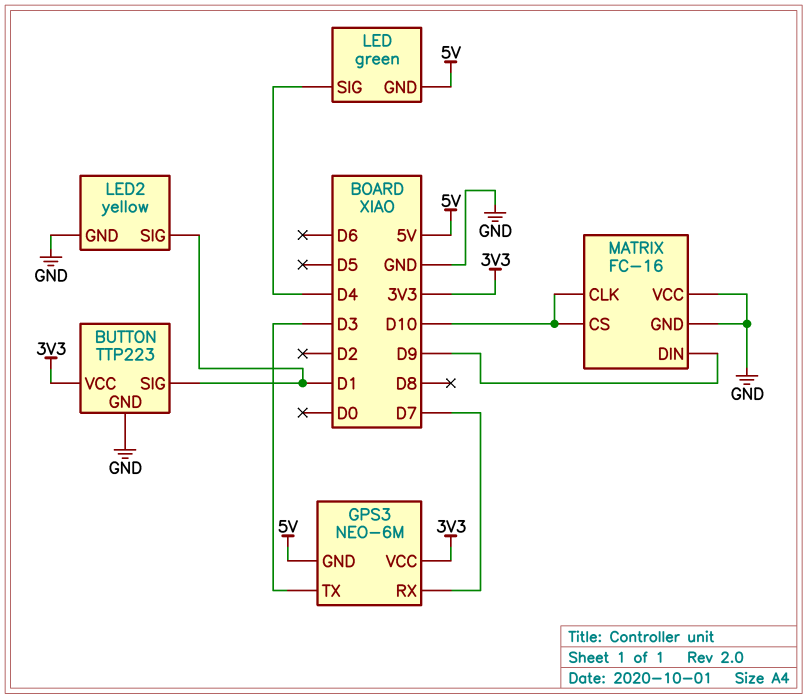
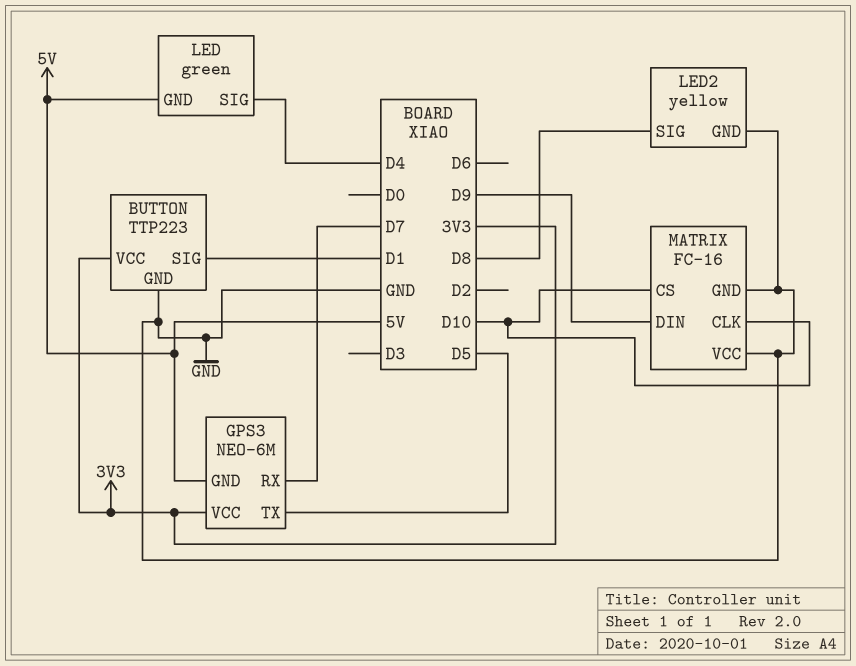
GPS3 pin TX: D3 -> D5
LED2 pin SIG: D1 -> D8

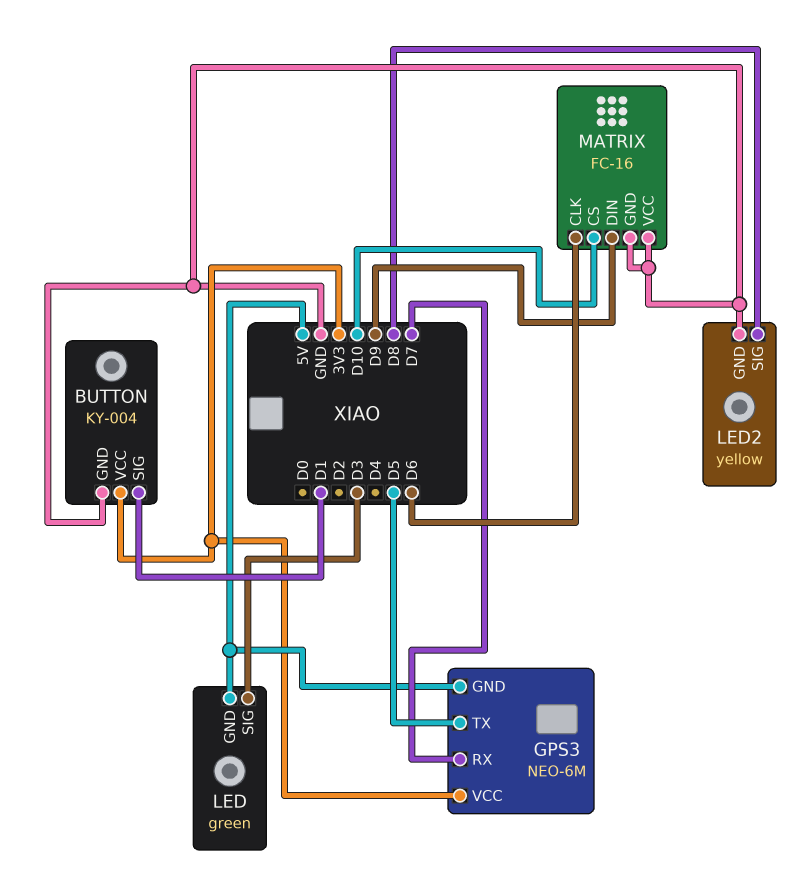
BUTTON: TTP223 -> KY-004
LED pin SIG: D4 -> D3
MATRIX pin CLK: D10 -> D6

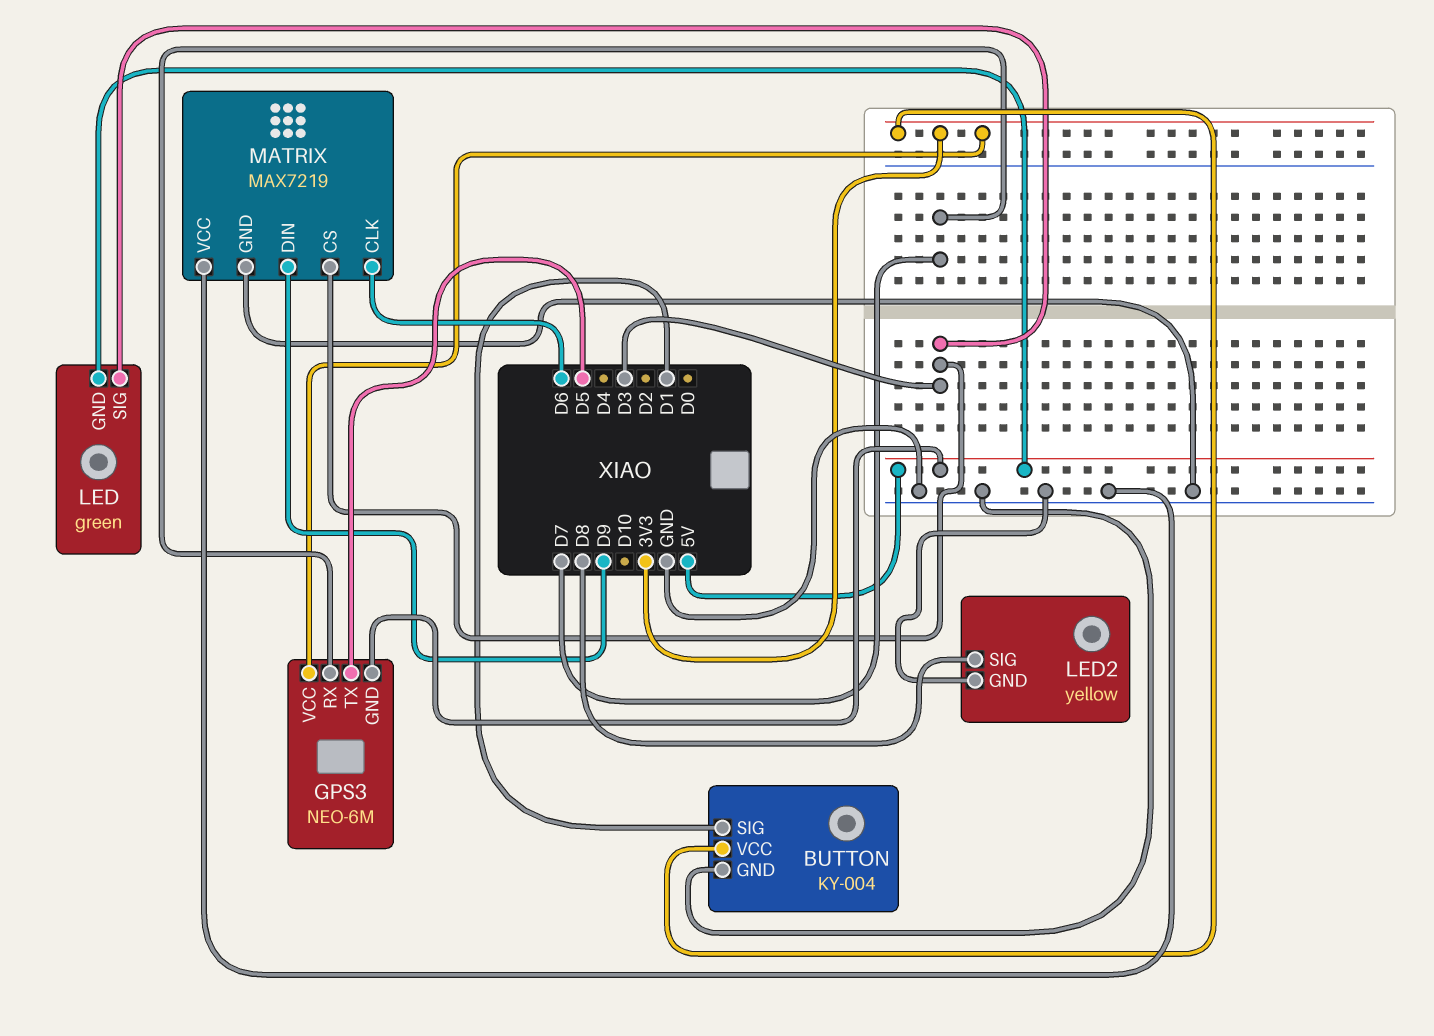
MATRIX: FC-16 -> MAX7219
MATRIX pin CS: D10 -> D3

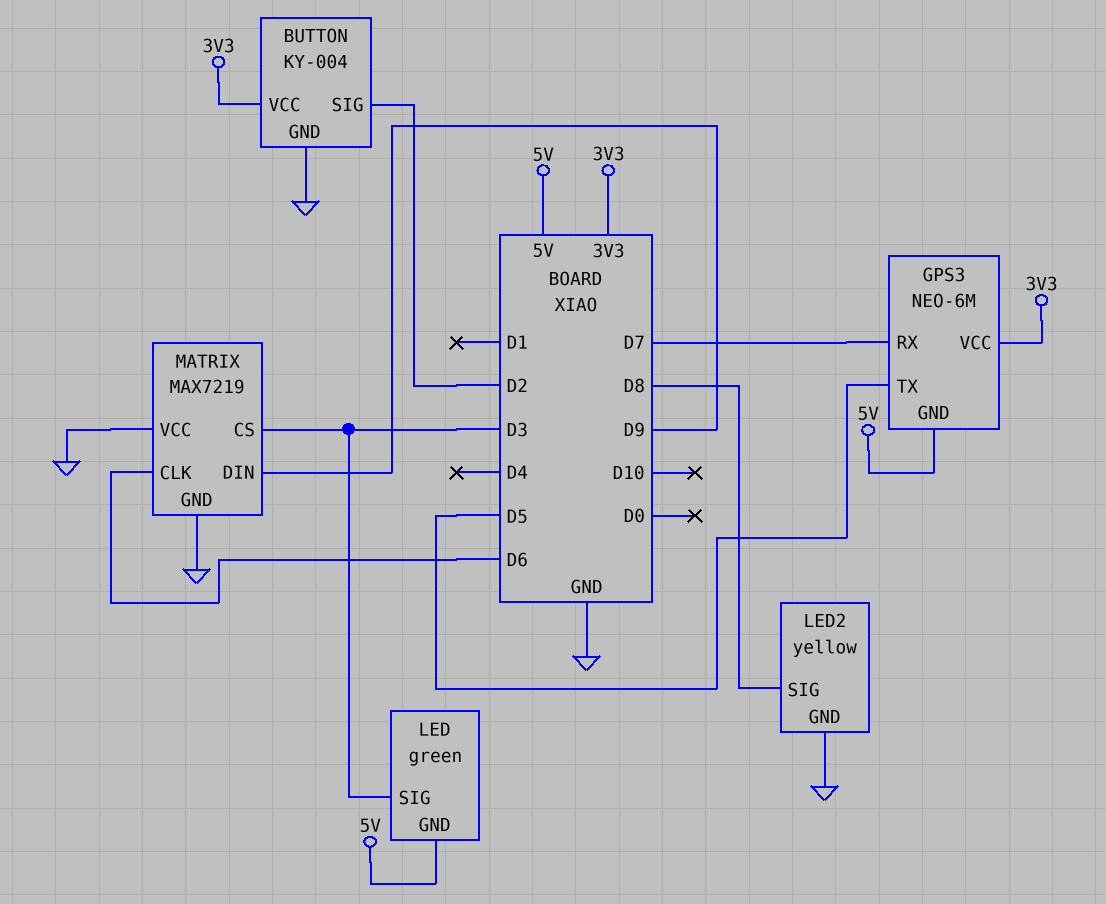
BUTTON pin SIG: D1 -> D2

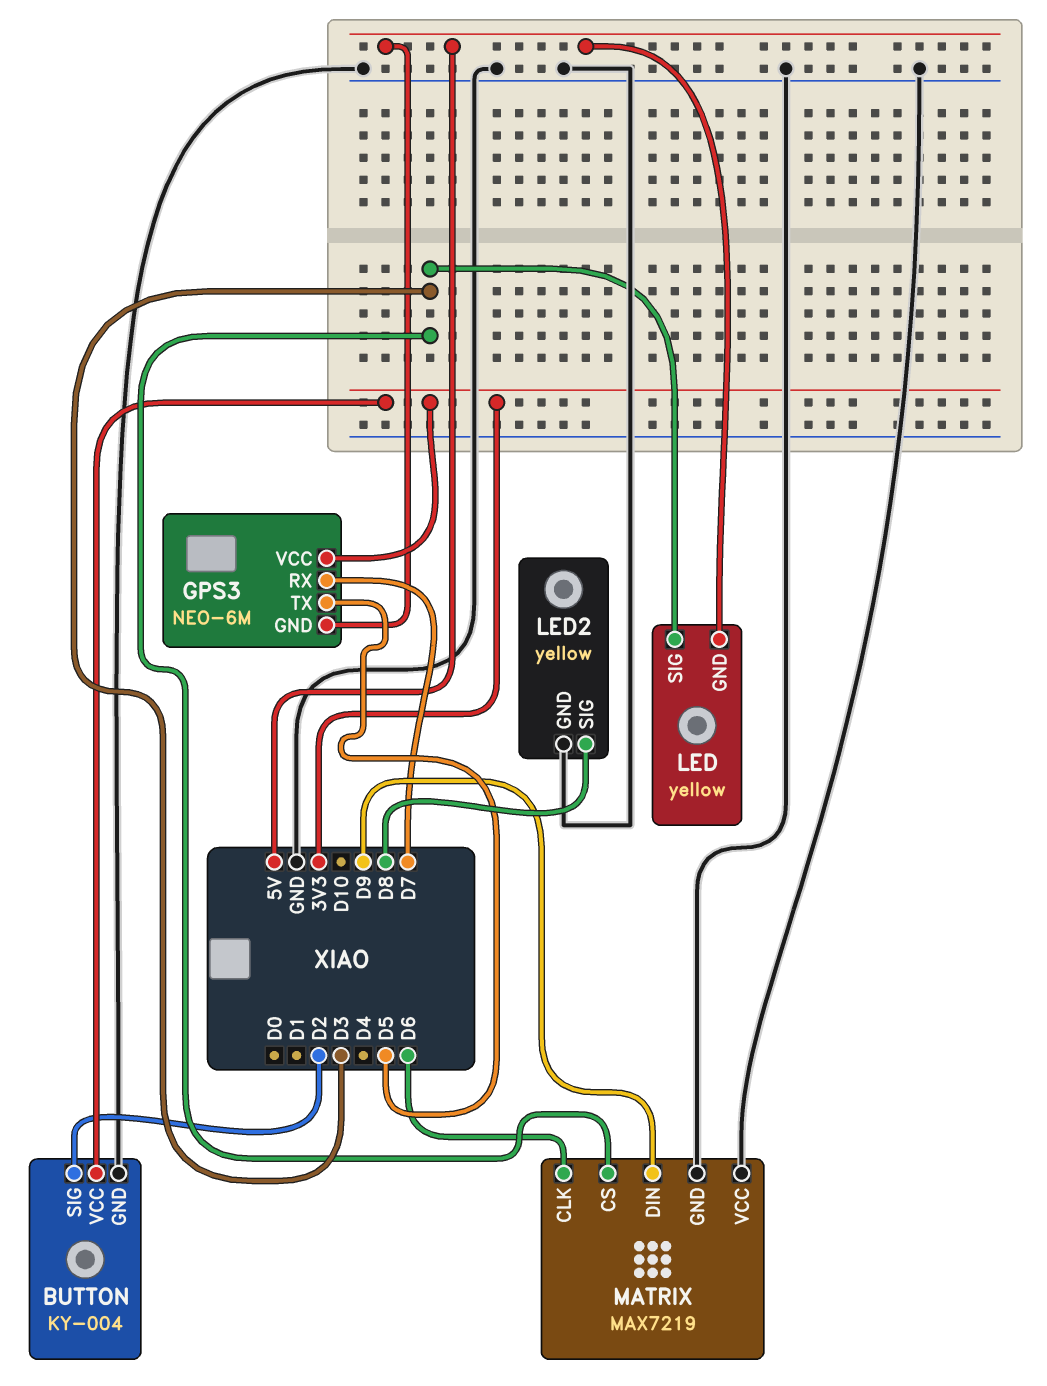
LED: green -> yellow

